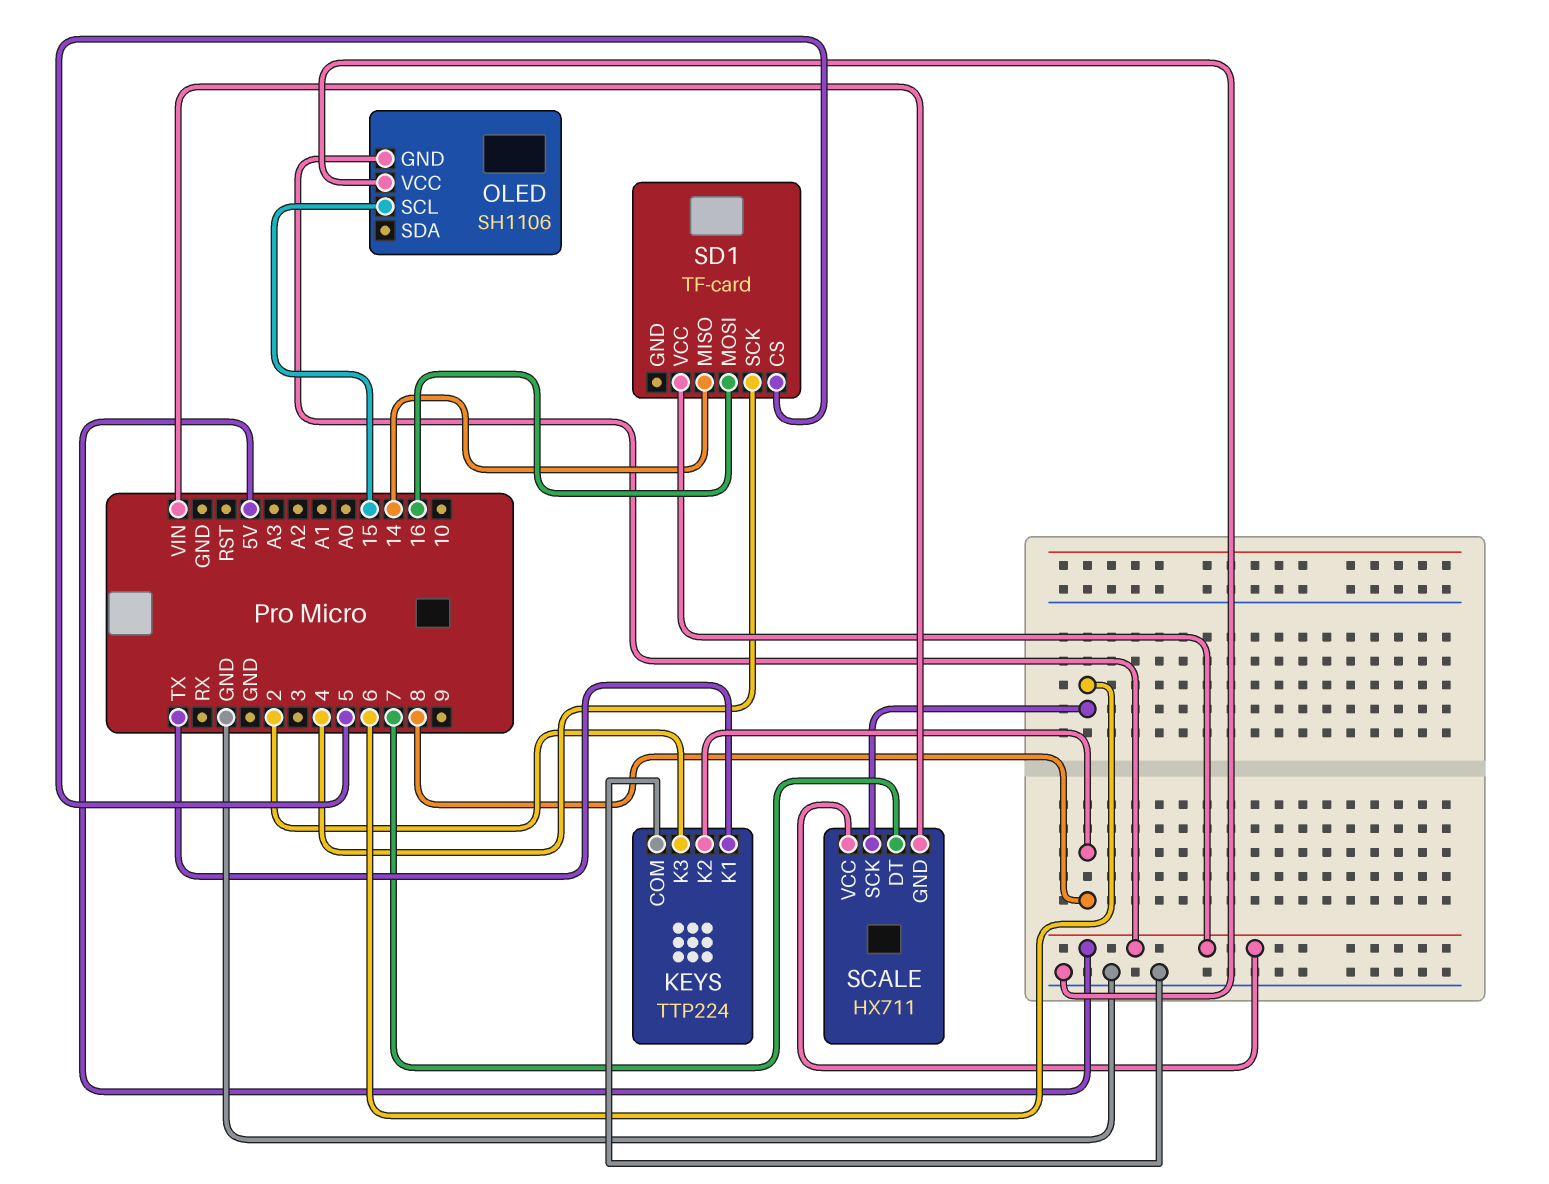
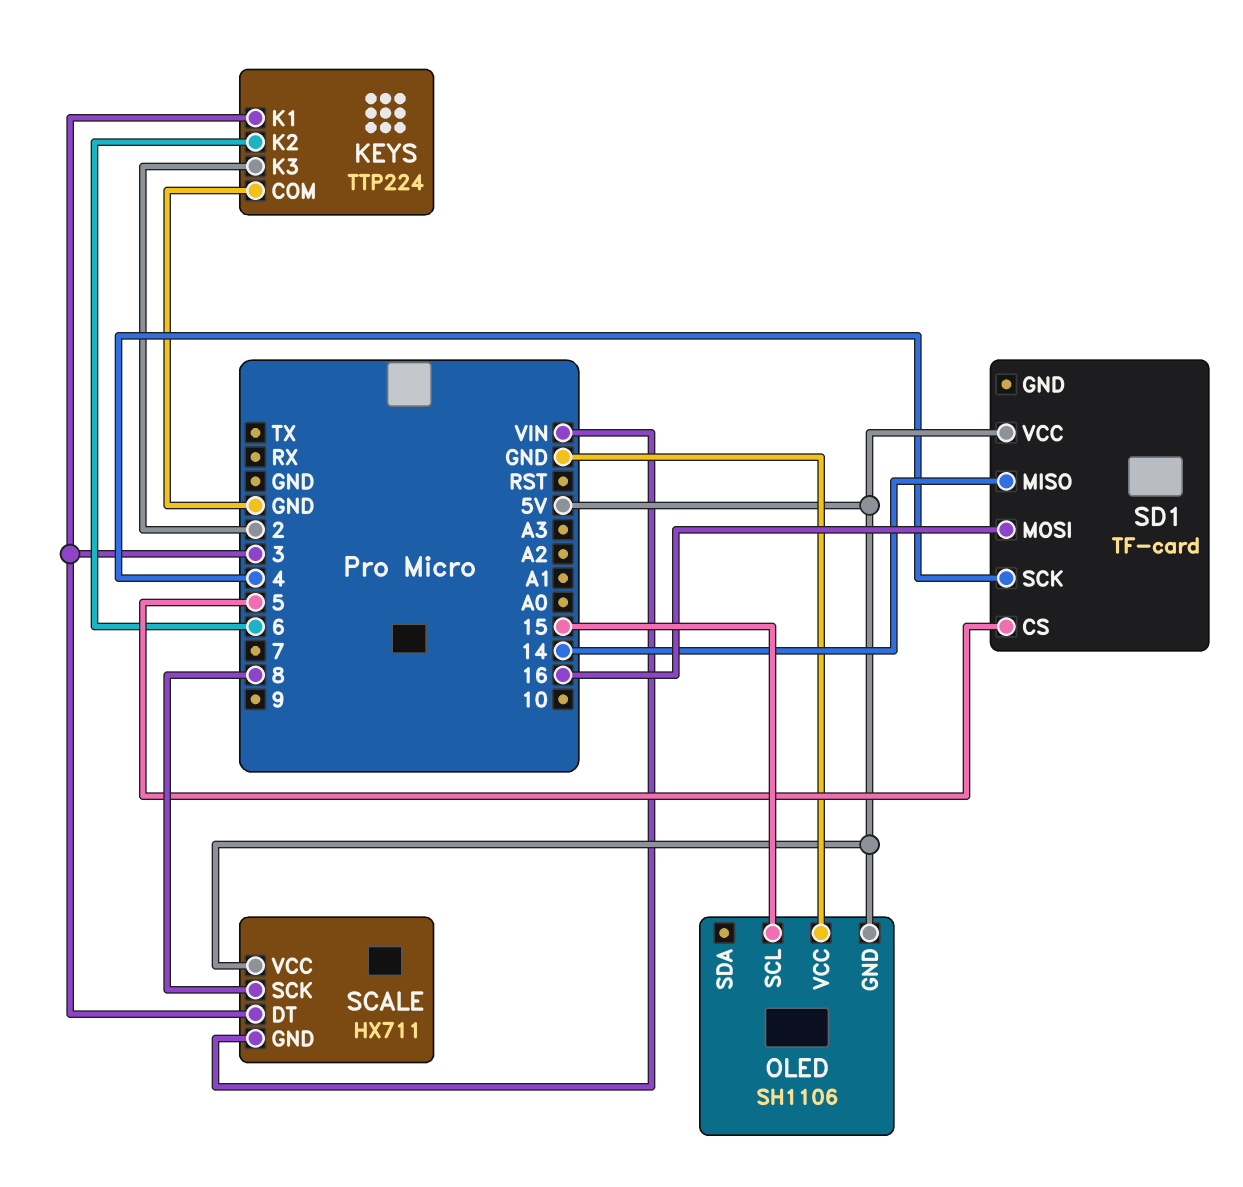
KEYS pin K1: TX -> 3
KEYS pin K2: 8 -> 6
SCALE pin DT: 7 -> 3
SCALE pin SCK: 6 -> 8

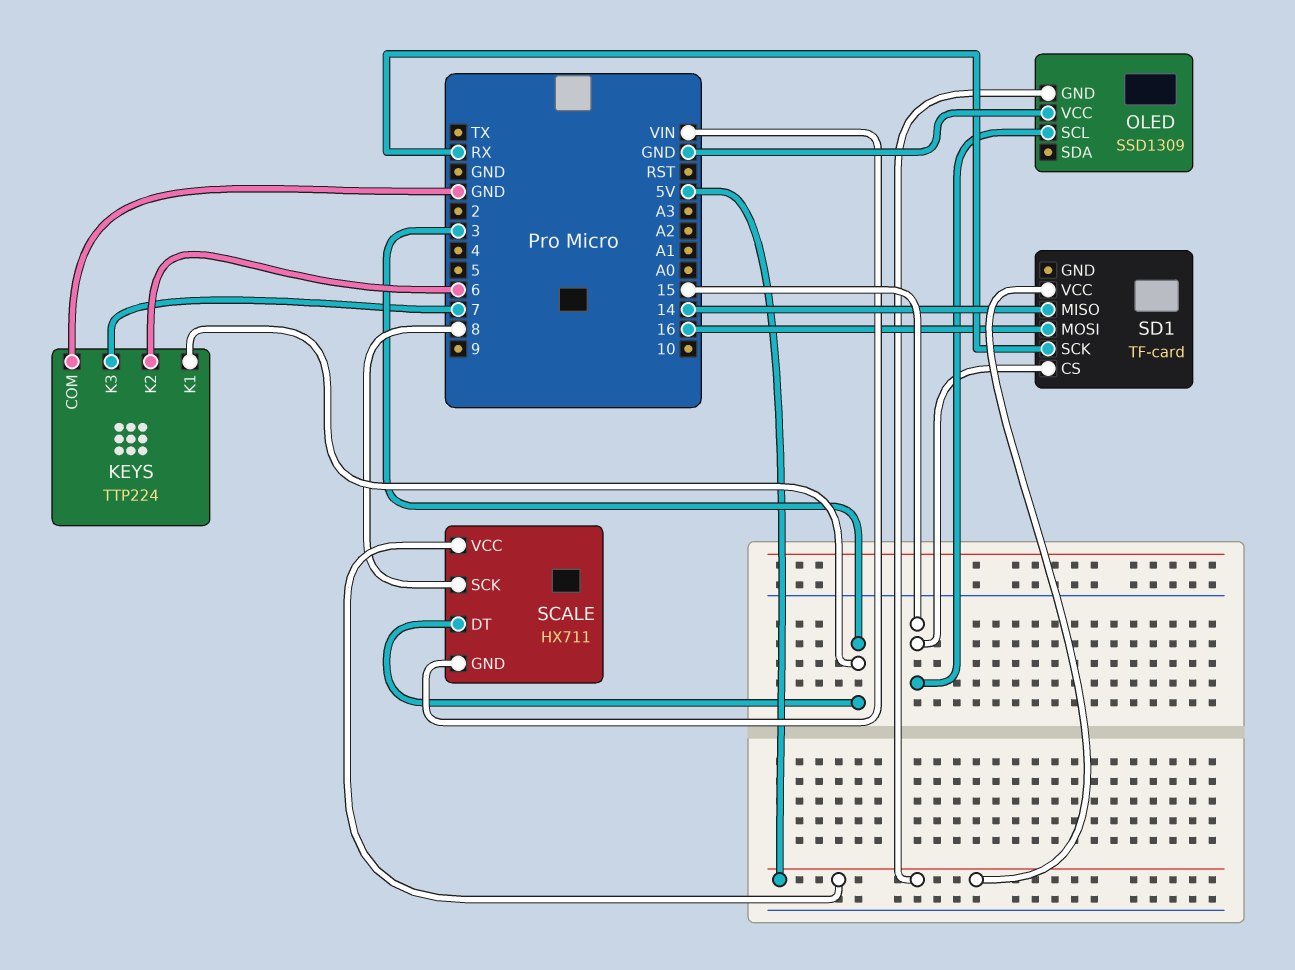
KEYS pin K3: 2 -> 7
OLED: SH1106 -> SSD1309
SD1 pin CS: 5 -> 15
SD1 pin SCK: 4 -> RX

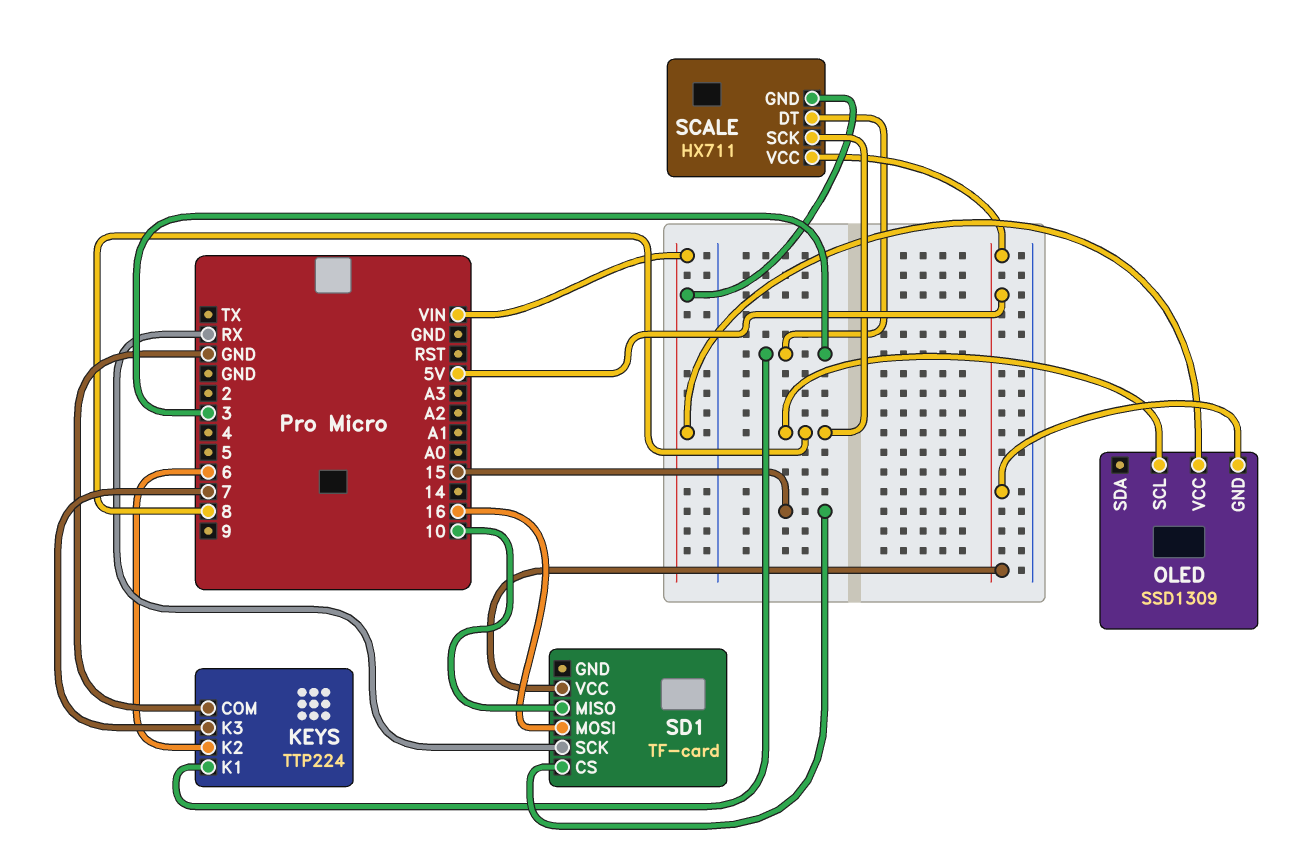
OLED pin SCL: 15 -> 8
OLED pin VCC: GND -> VIN
SD1 pin MISO: 14 -> 10

